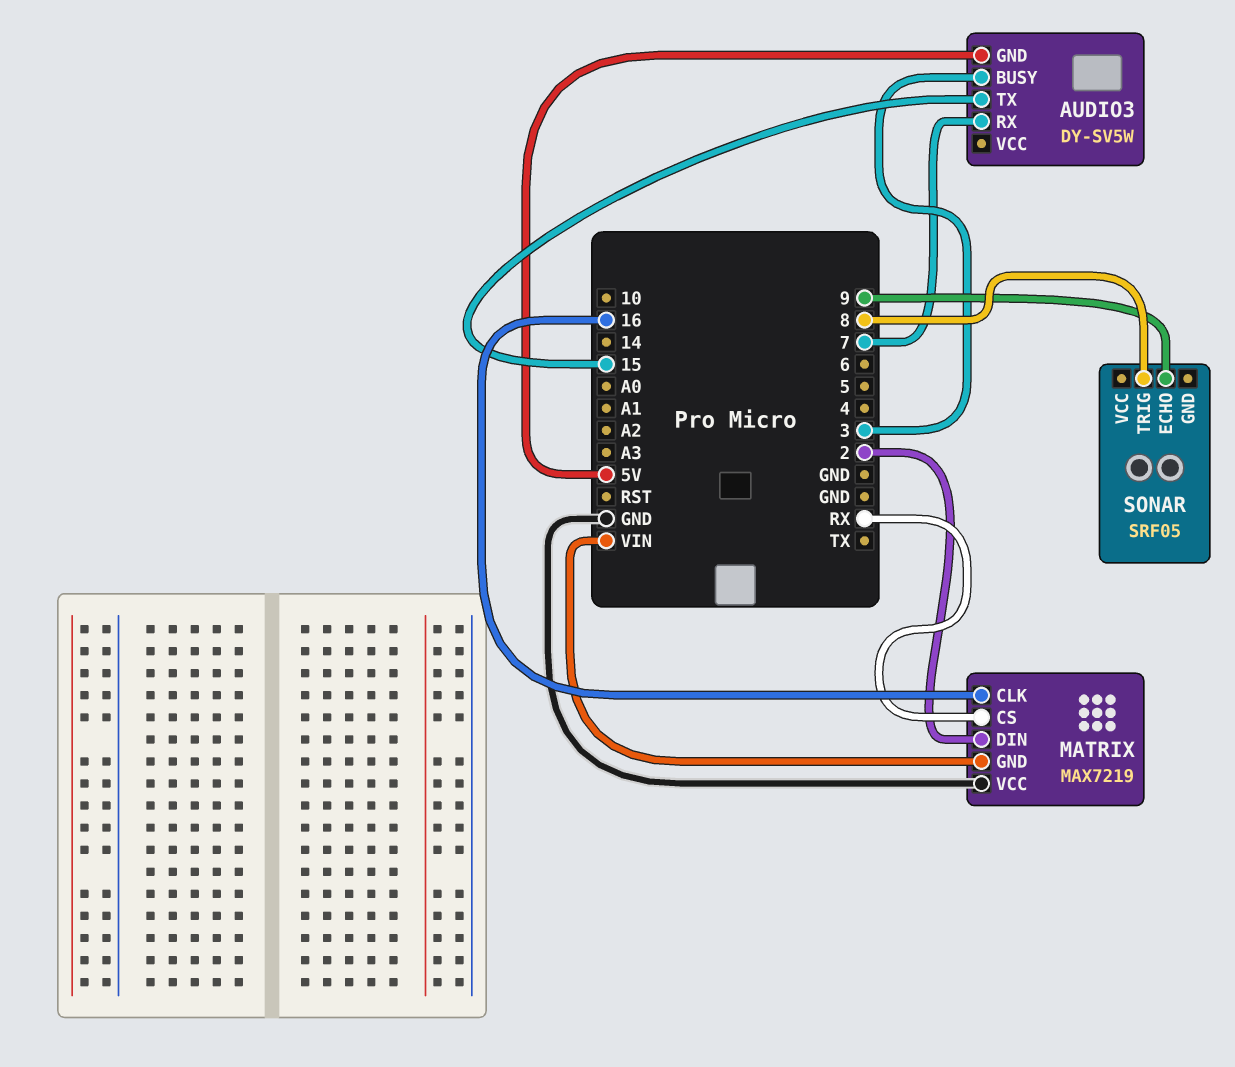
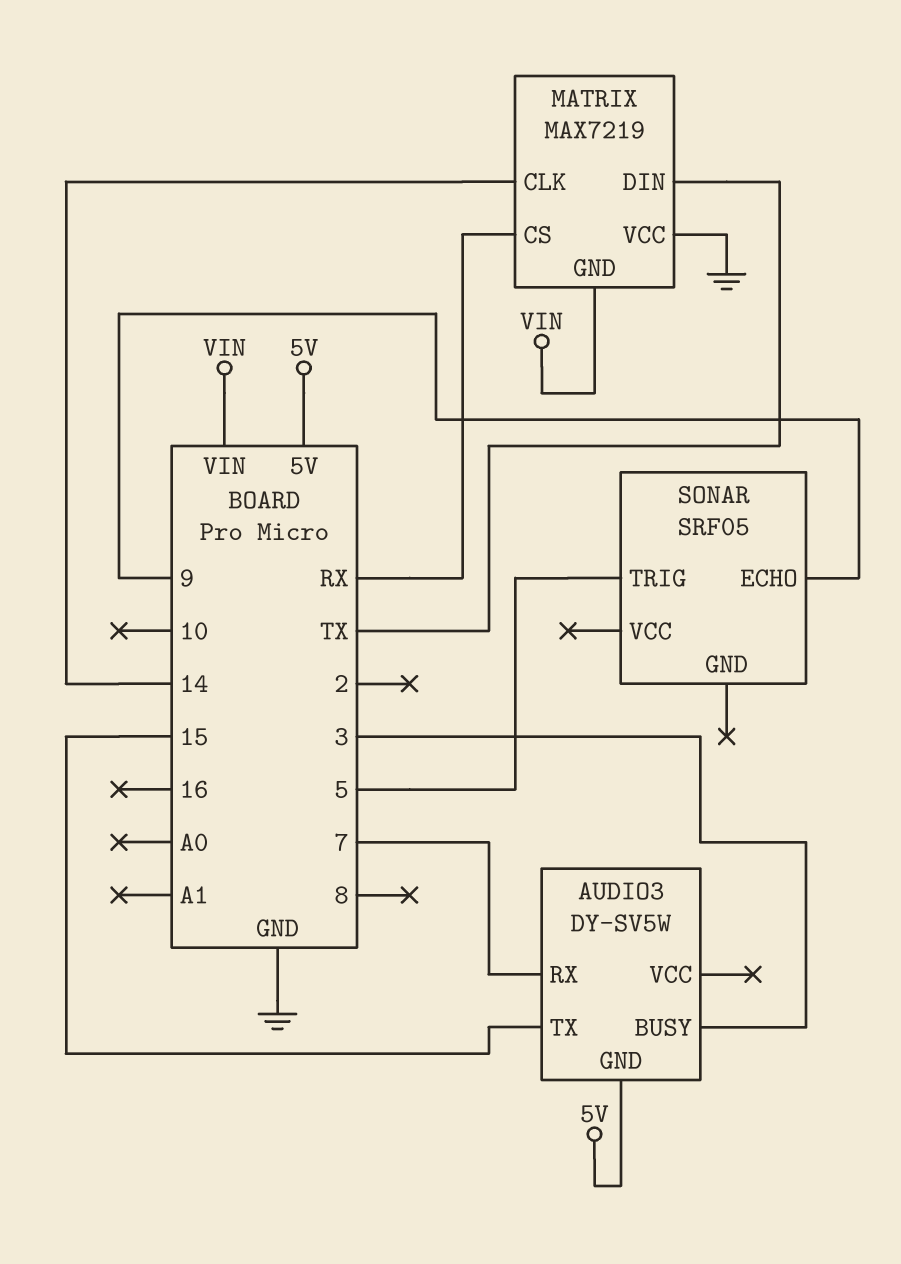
MATRIX pin CLK: 16 -> 14
MATRIX pin DIN: 2 -> TX
SONAR pin TRIG: 8 -> 5

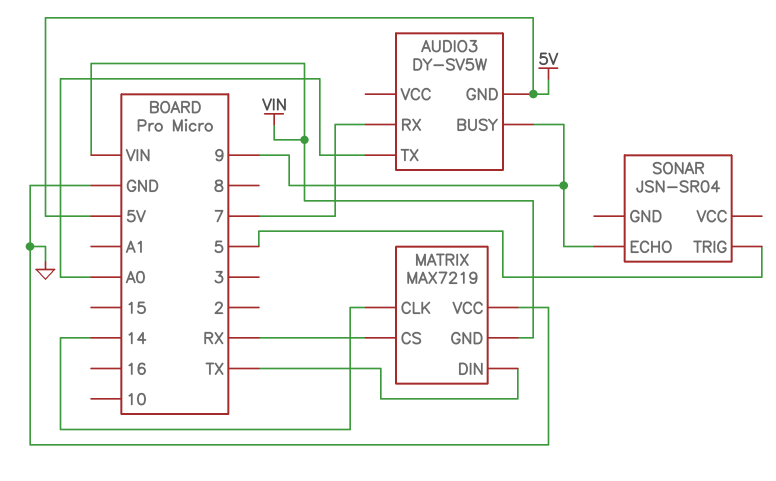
AUDIO3 pin BUSY: 3 -> 9
AUDIO3 pin TX: 15 -> A0
SONAR: SRF05 -> JSN-SR04

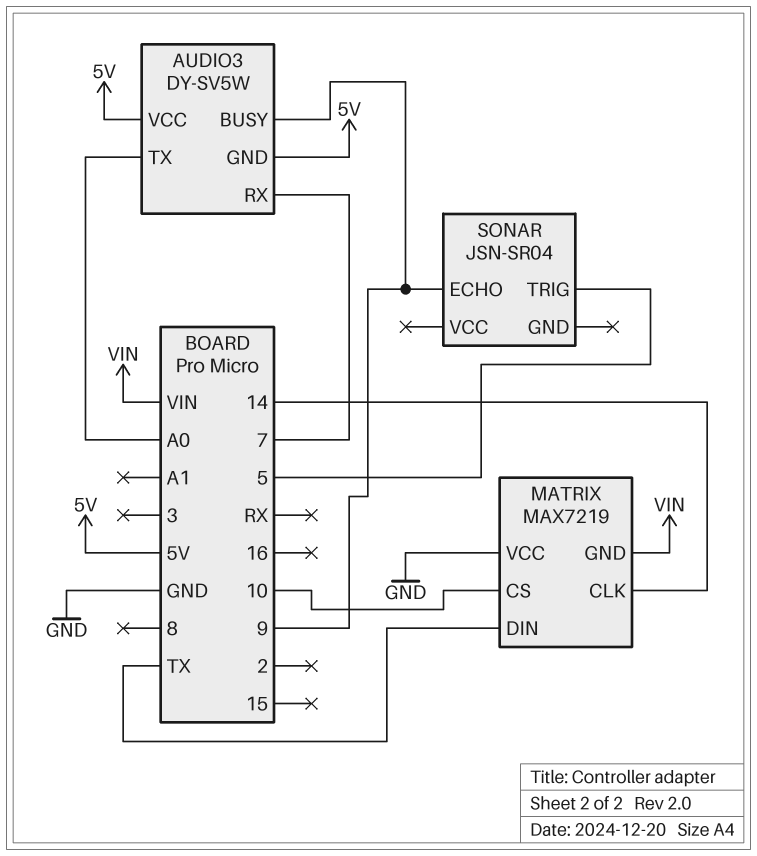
AUDIO3 pin VCC: none -> 5V
MATRIX pin CS: RX -> 10

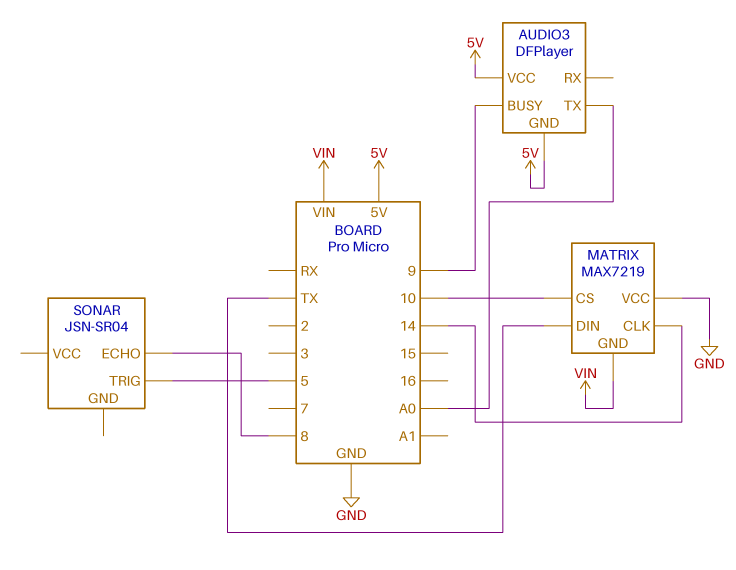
AUDIO3: DY-SV5W -> DFPlayer
AUDIO3 pin RX: 7 -> none
SONAR pin ECHO: 9 -> 8

